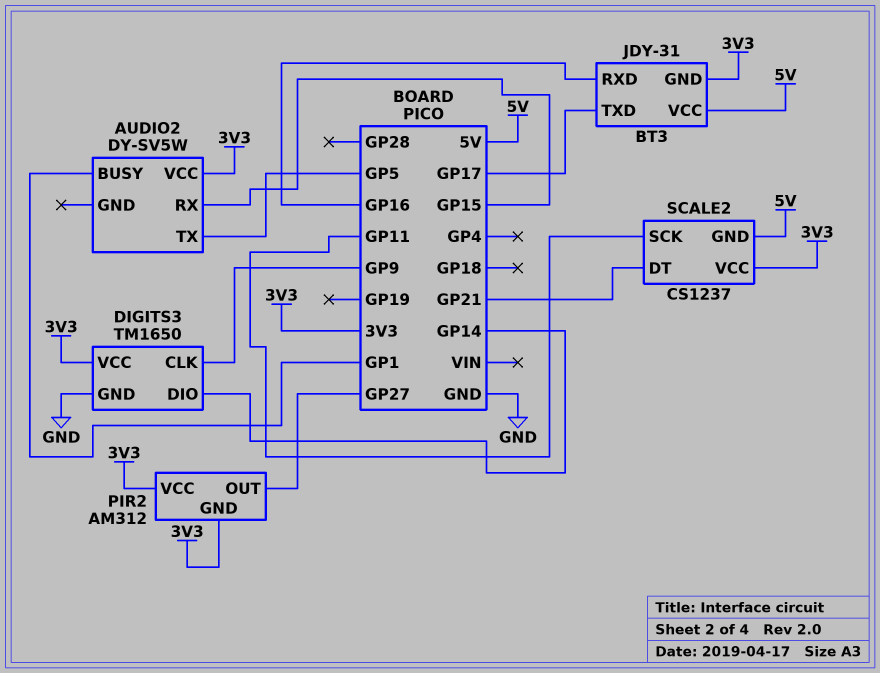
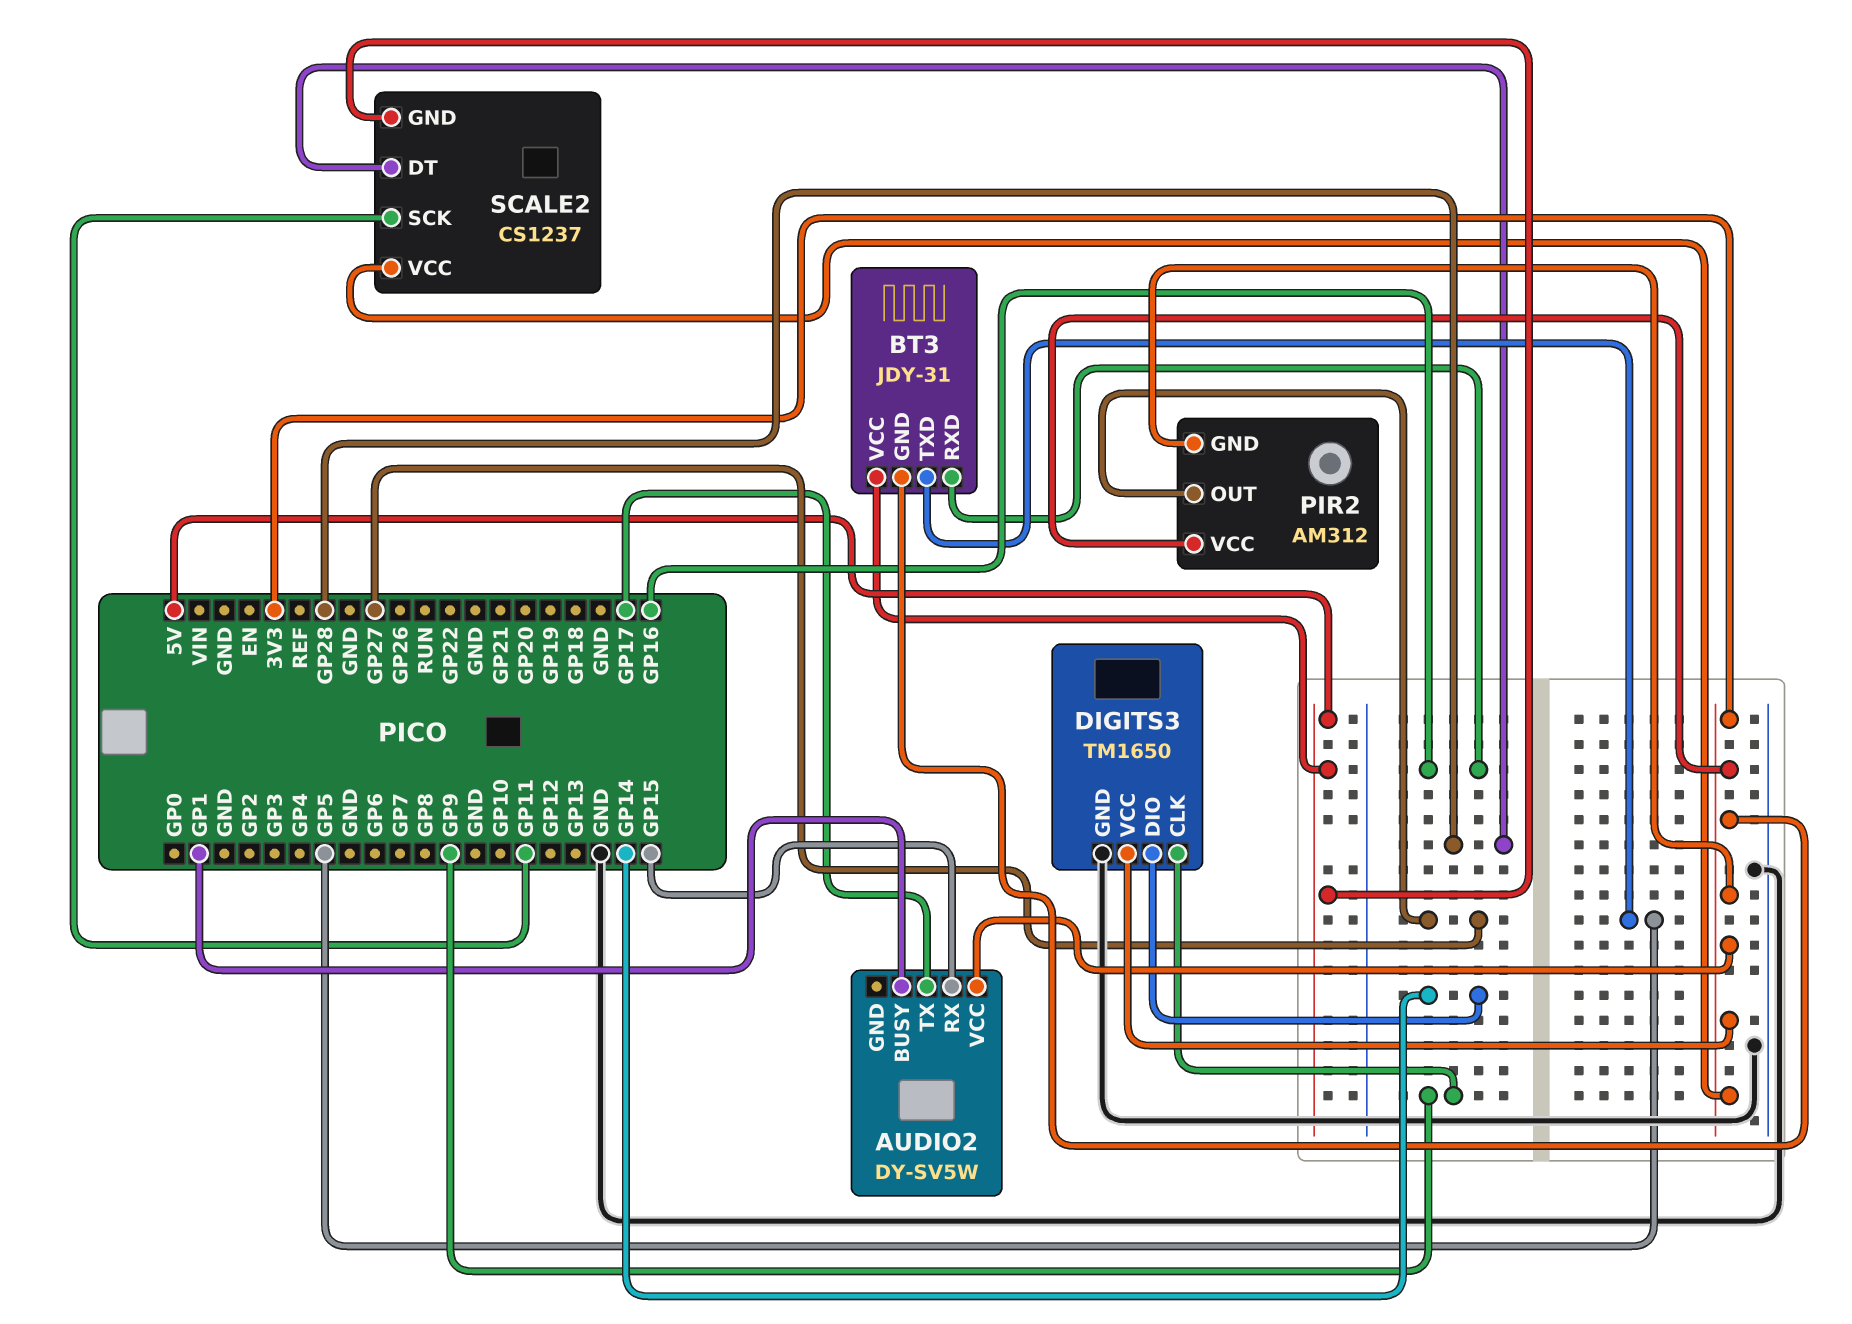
AUDIO2 pin TX: GP5 -> GP17
BT3 pin TXD: GP17 -> GP5
SCALE2 pin DT: GP21 -> GP28

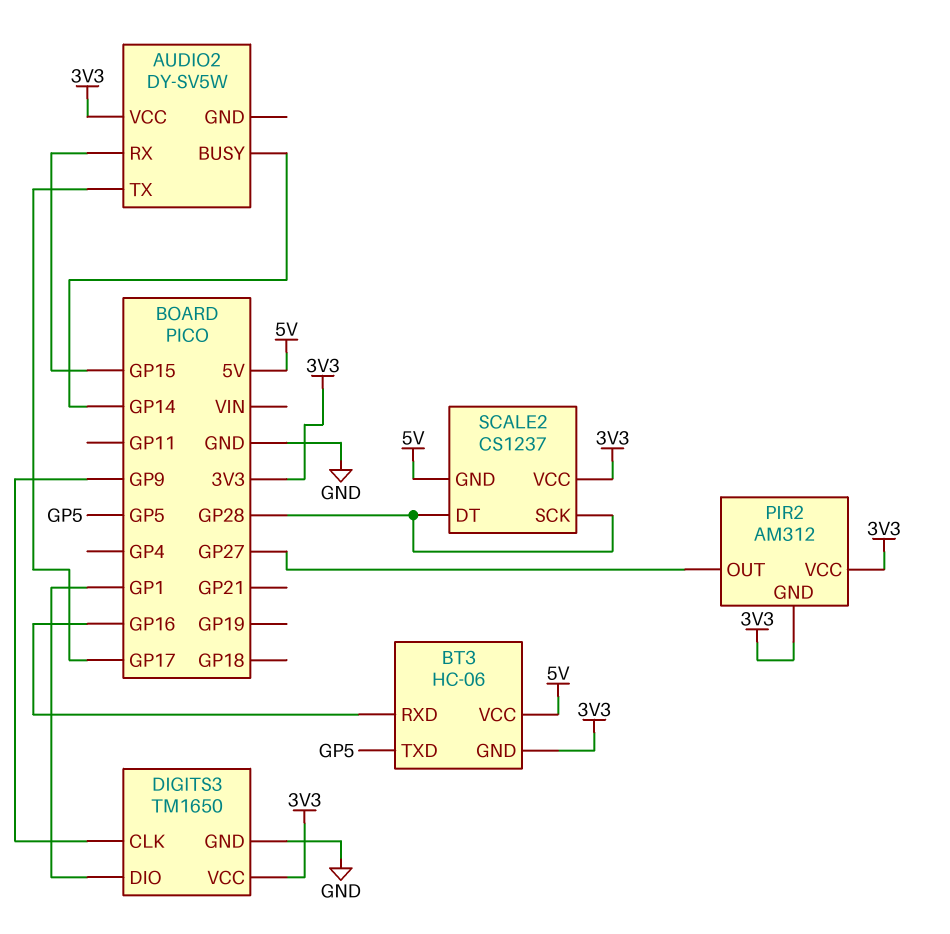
AUDIO2 pin BUSY: GP1 -> GP14
BT3: JDY-31 -> HC-06
DIGITS3 pin DIO: GP14 -> GP1
SCALE2 pin SCK: GP11 -> GP28

